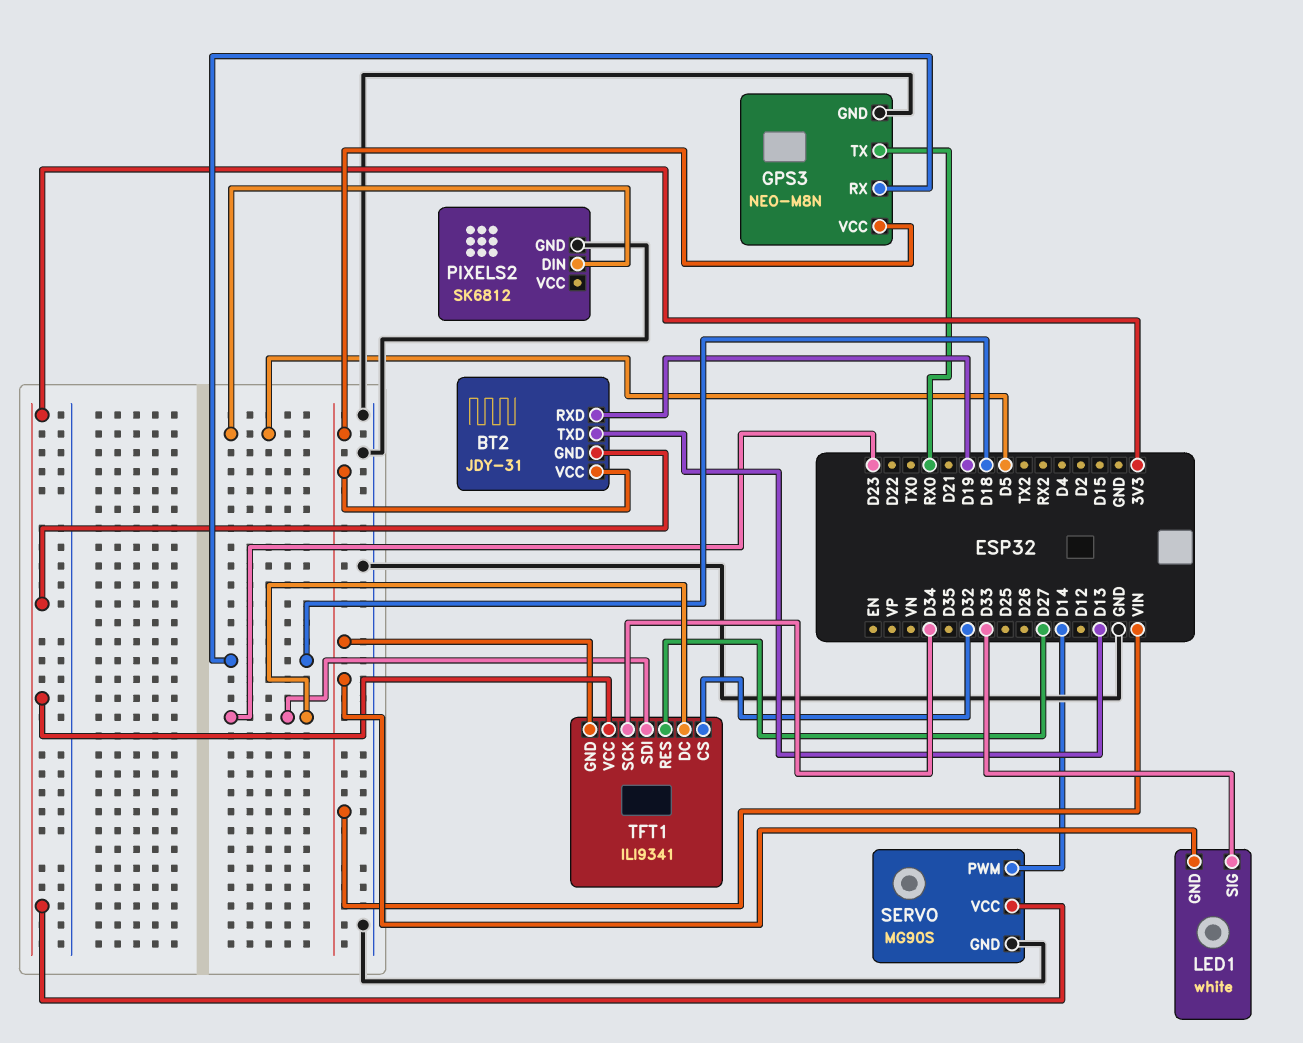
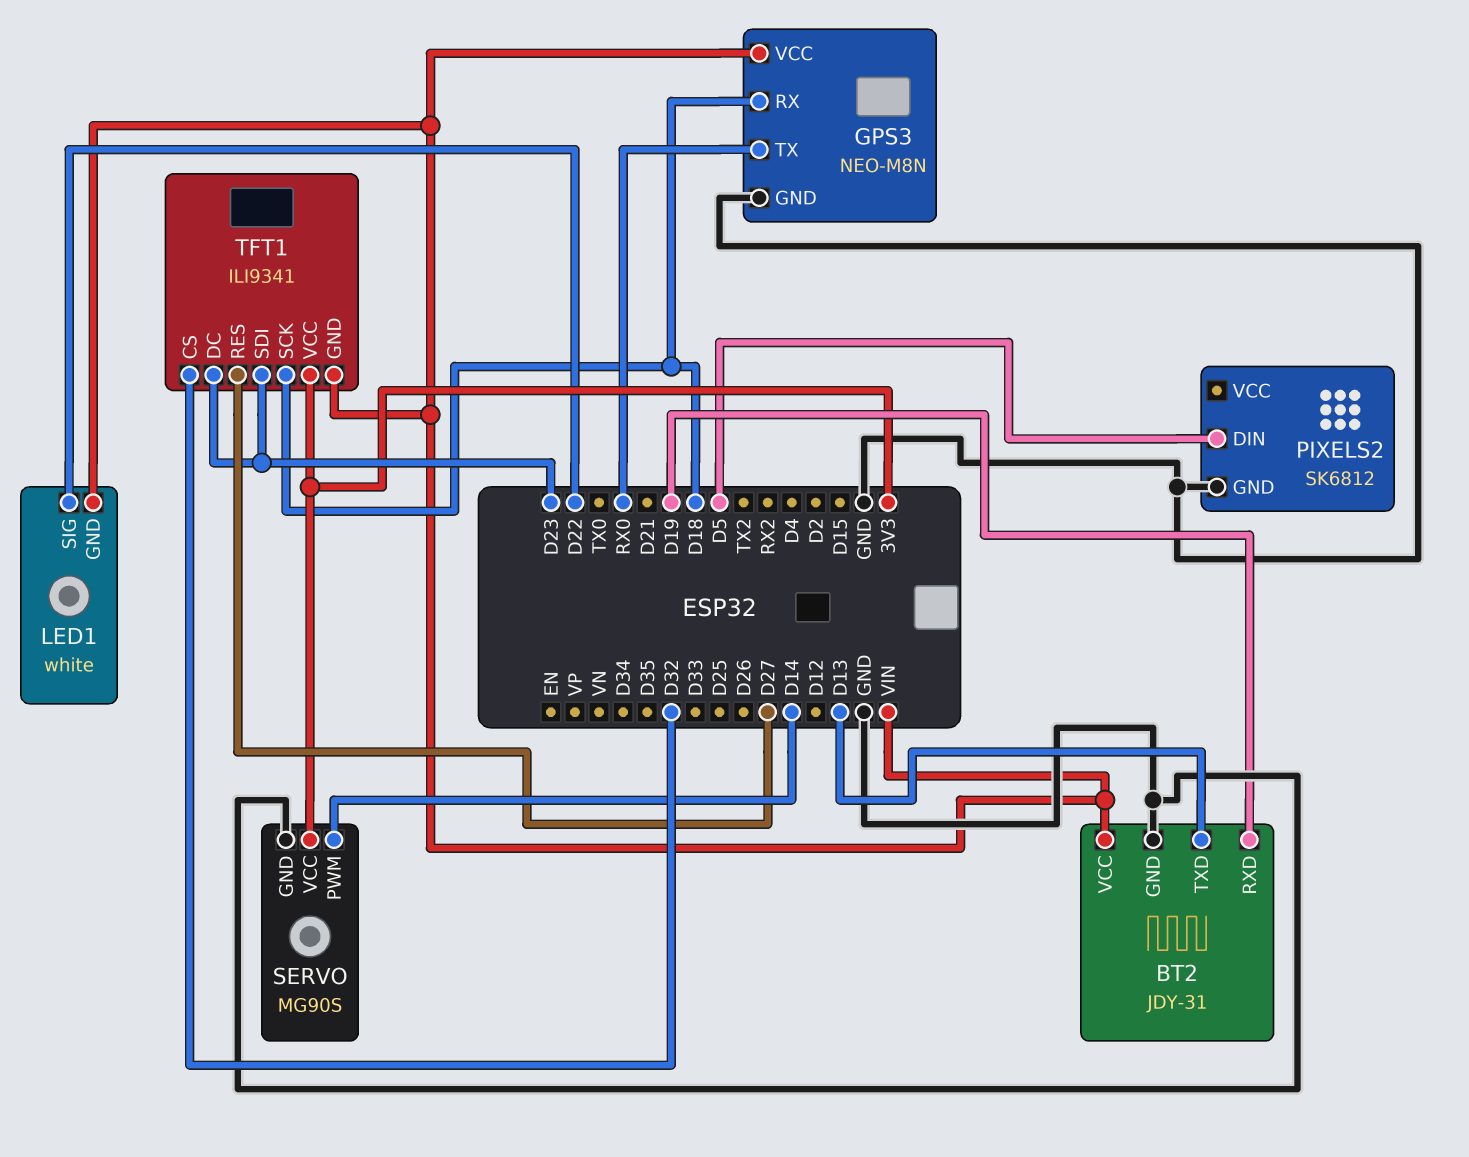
BT2 pin GND: 3V3 -> GND
LED1 pin SIG: D33 -> D22
TFT1 pin SCK: D34 -> D18

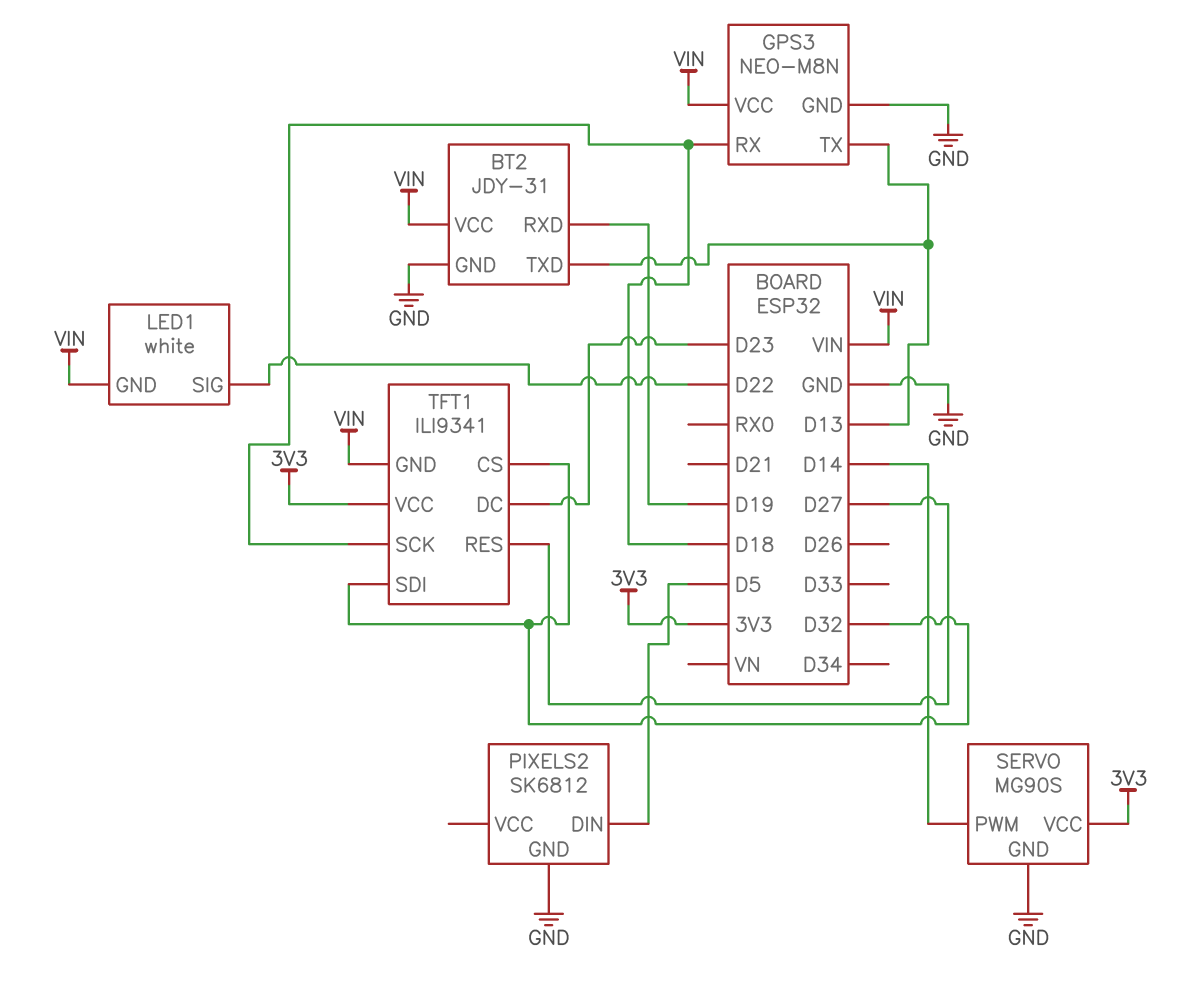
GPS3 pin TX: RX0 -> D13
TFT1 pin SDI: D23 -> D32

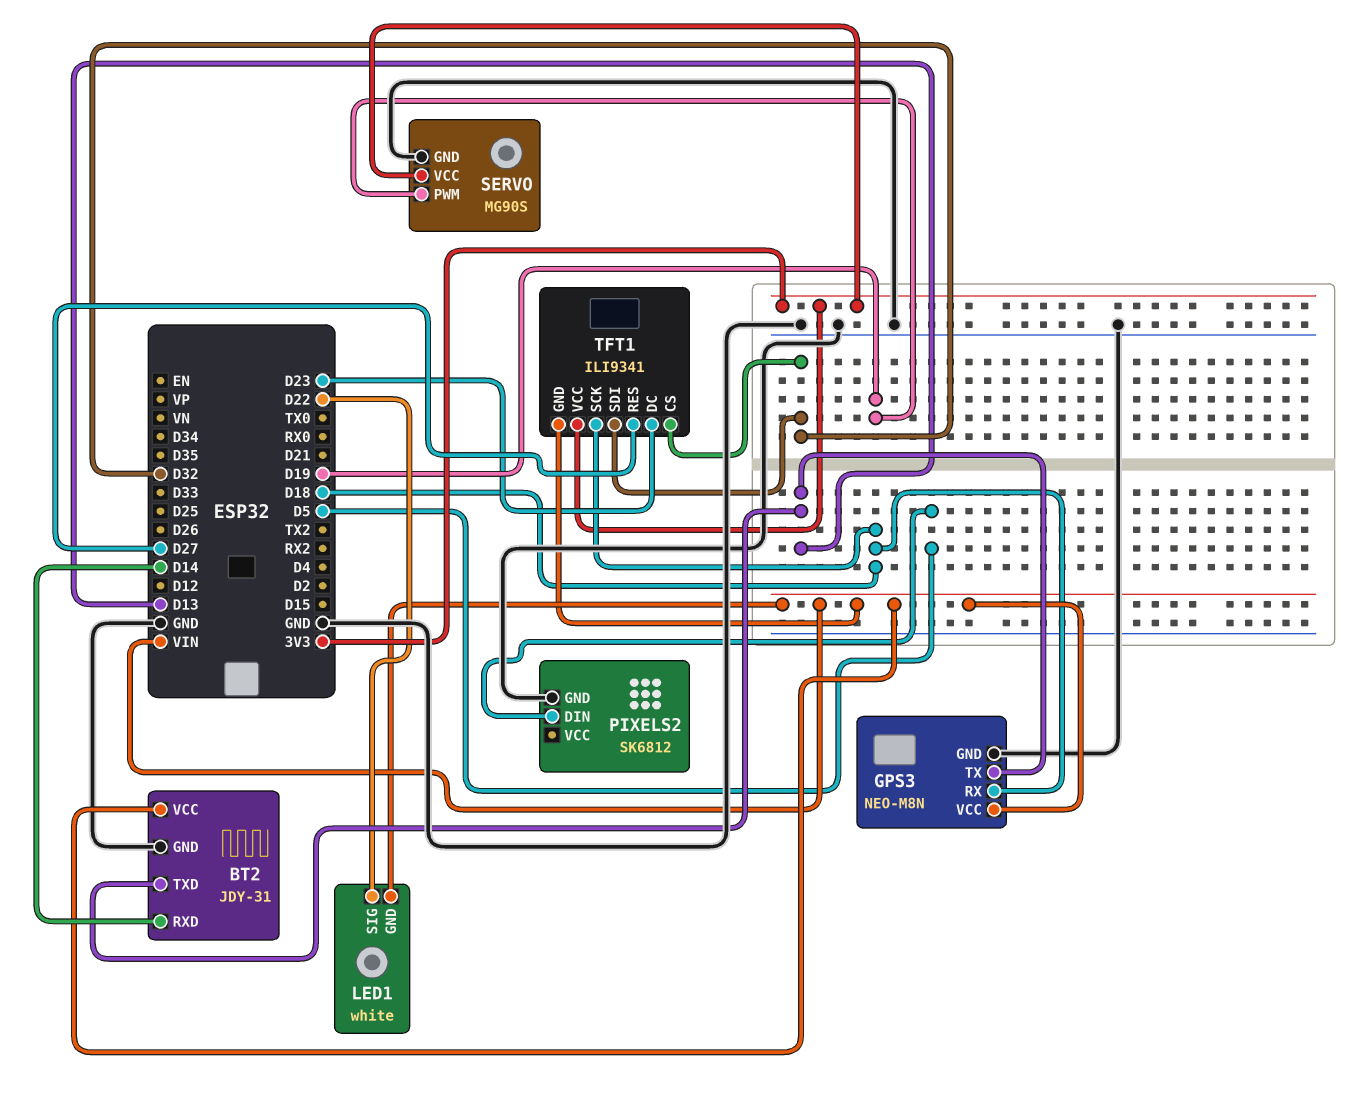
BT2 pin RXD: D19 -> D14
SERVO pin PWM: D14 -> D19

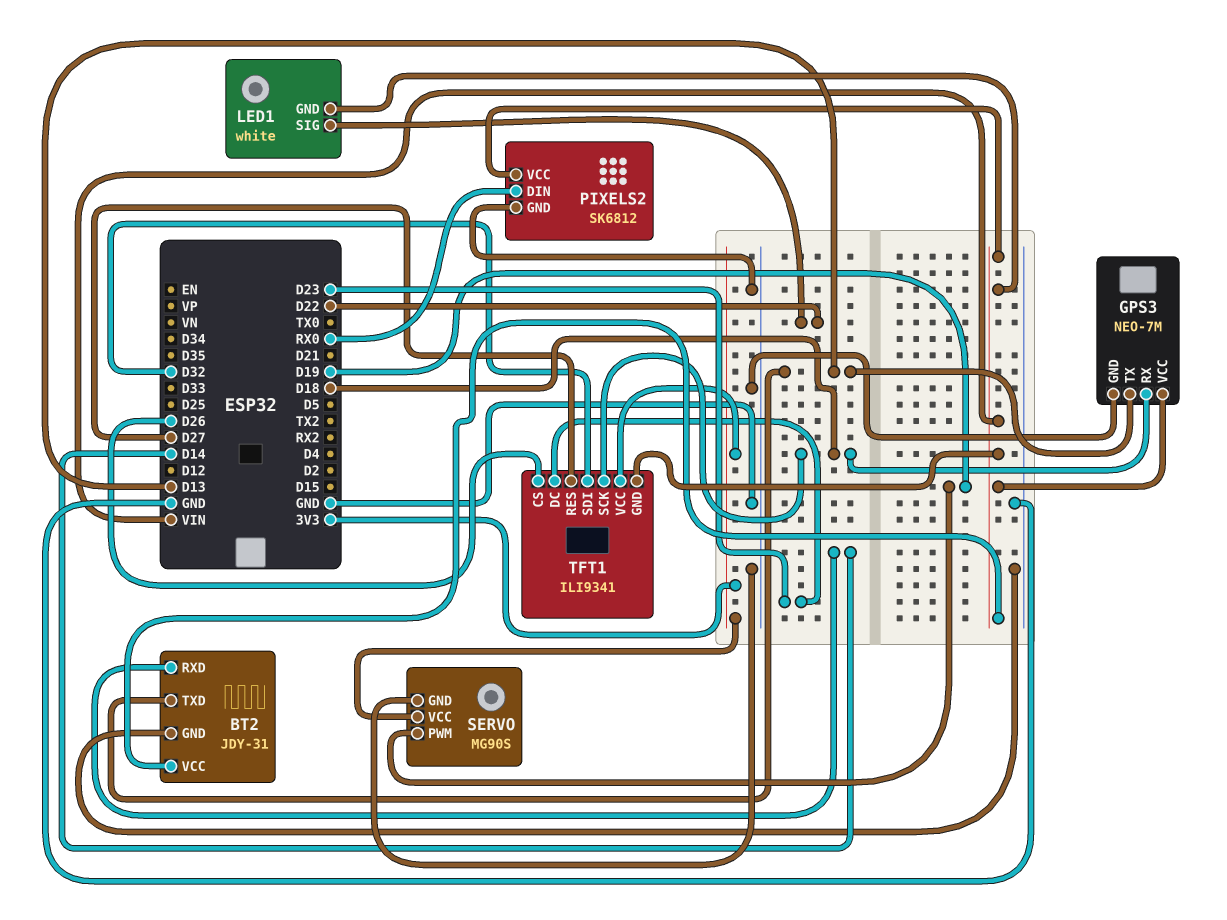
GPS3: NEO-M8N -> NEO-7M
PIXELS2 pin DIN: D5 -> RX0
PIXELS2 pin VCC: none -> VIN
TFT1 pin CS: D32 -> D26

